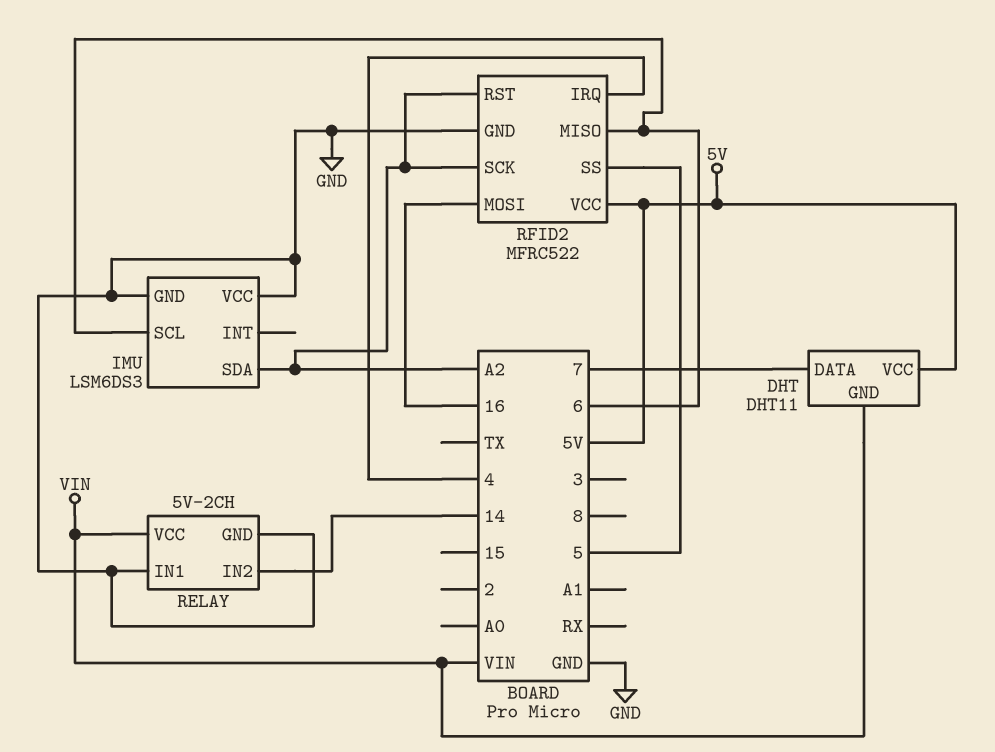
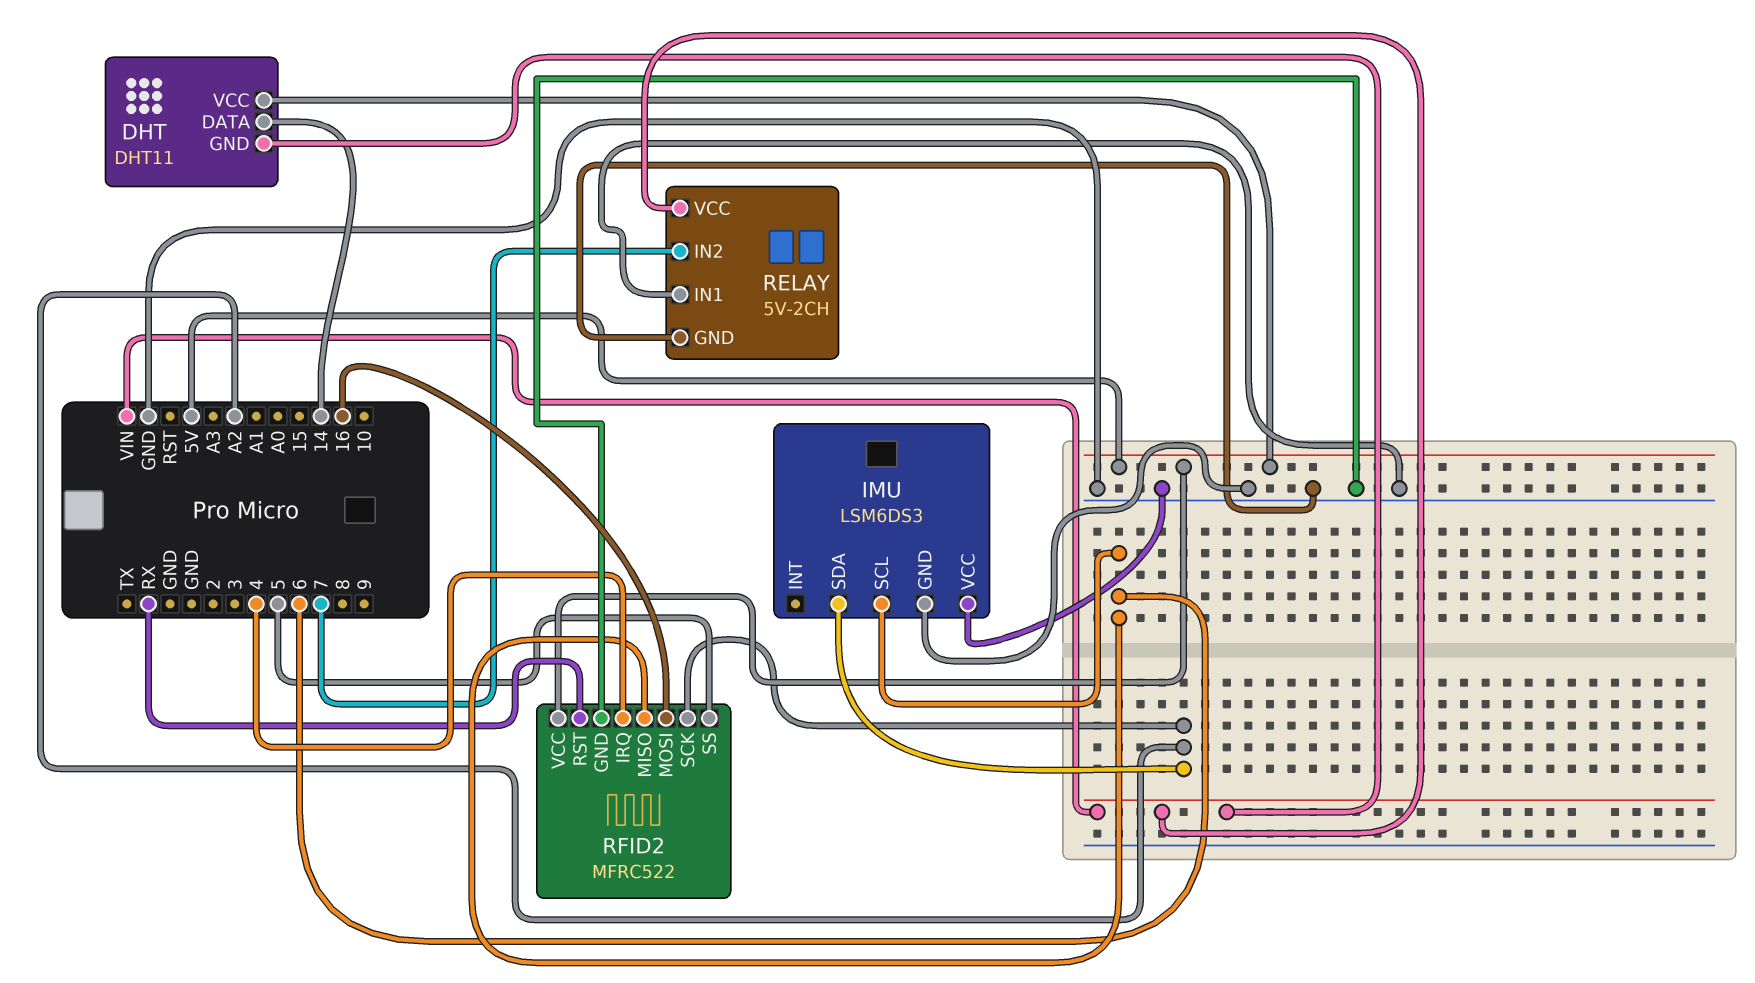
DHT pin DATA: 7 -> 14
RELAY pin IN2: 14 -> 7
RFID2 pin RST: A2 -> RX

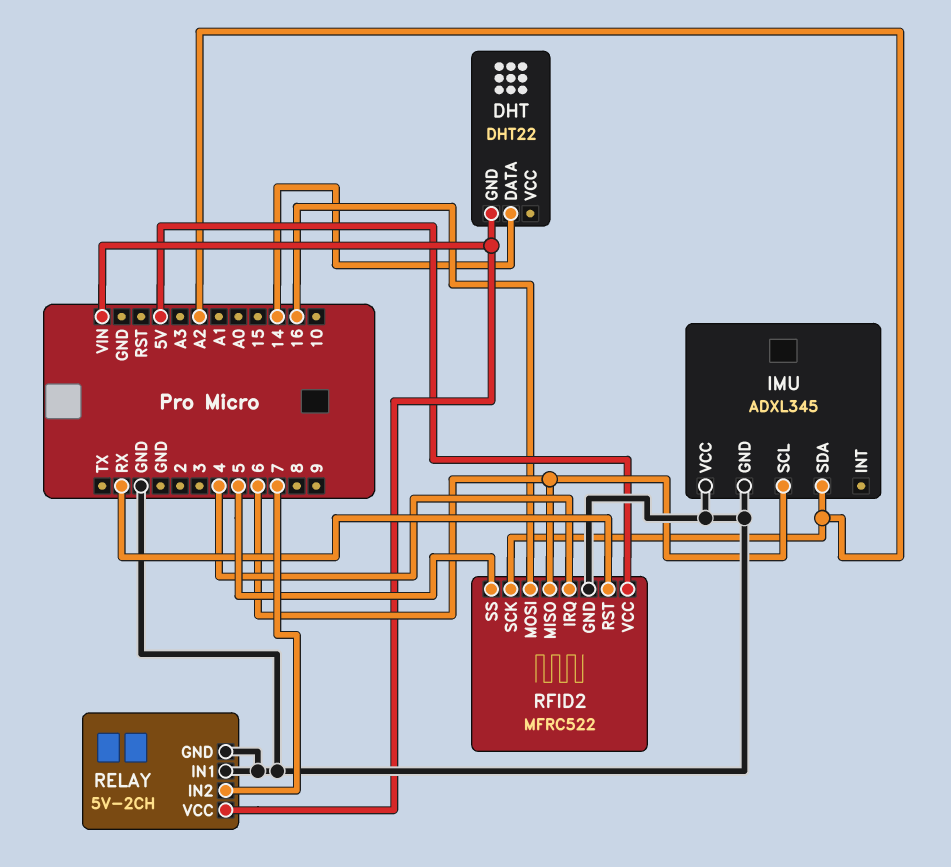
DHT: DHT11 -> DHT22
DHT pin VCC: 5V -> none
IMU: LSM6DS3 -> ADXL345

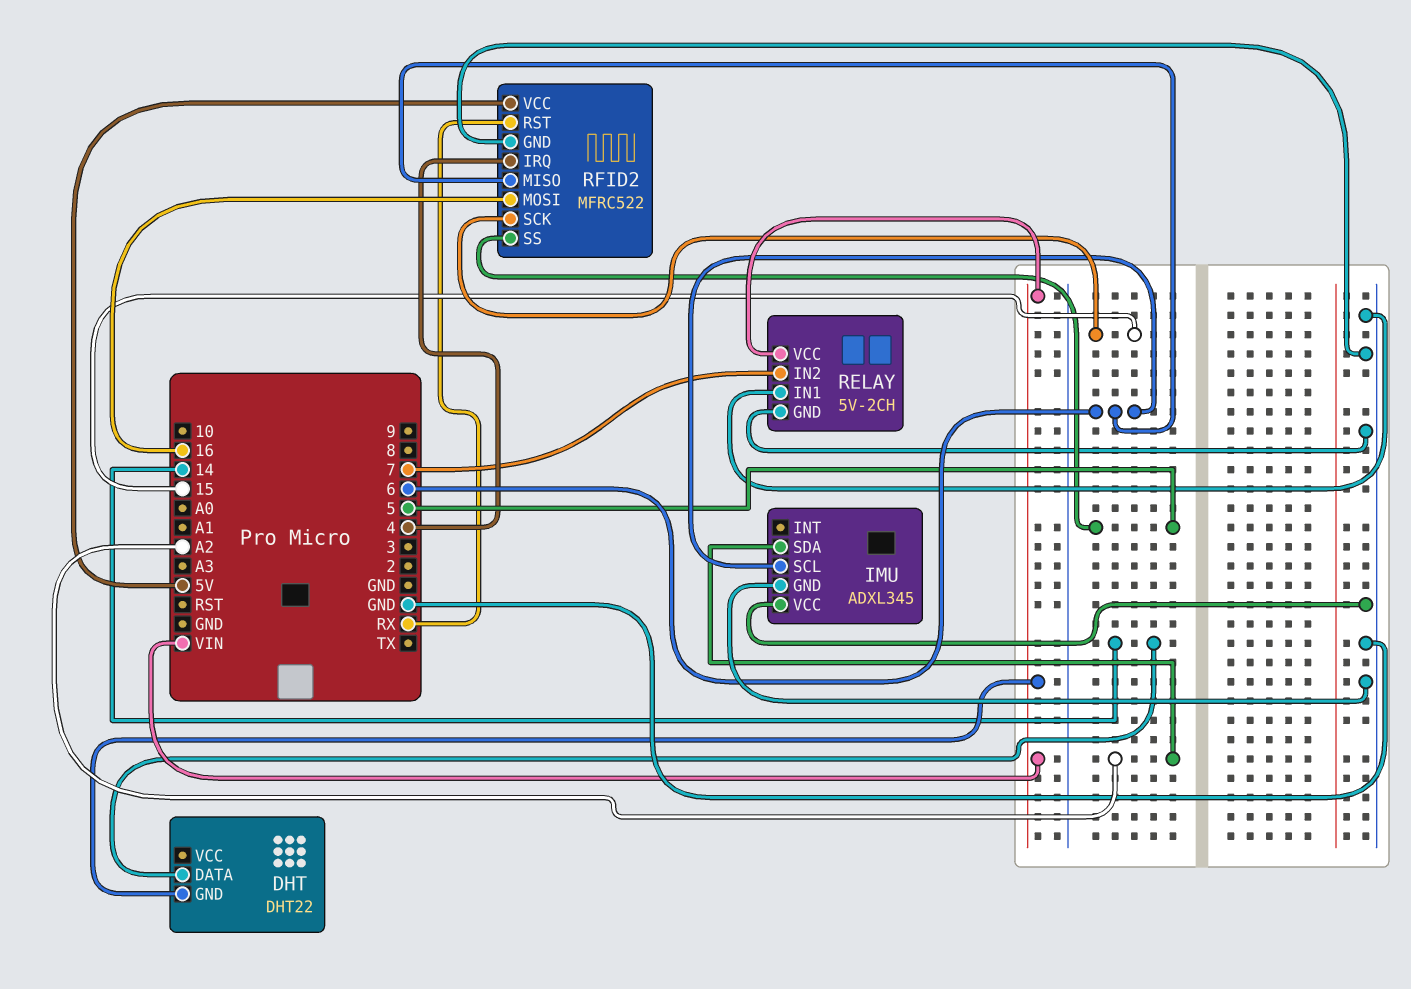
RFID2 pin SCK: A2 -> 15

